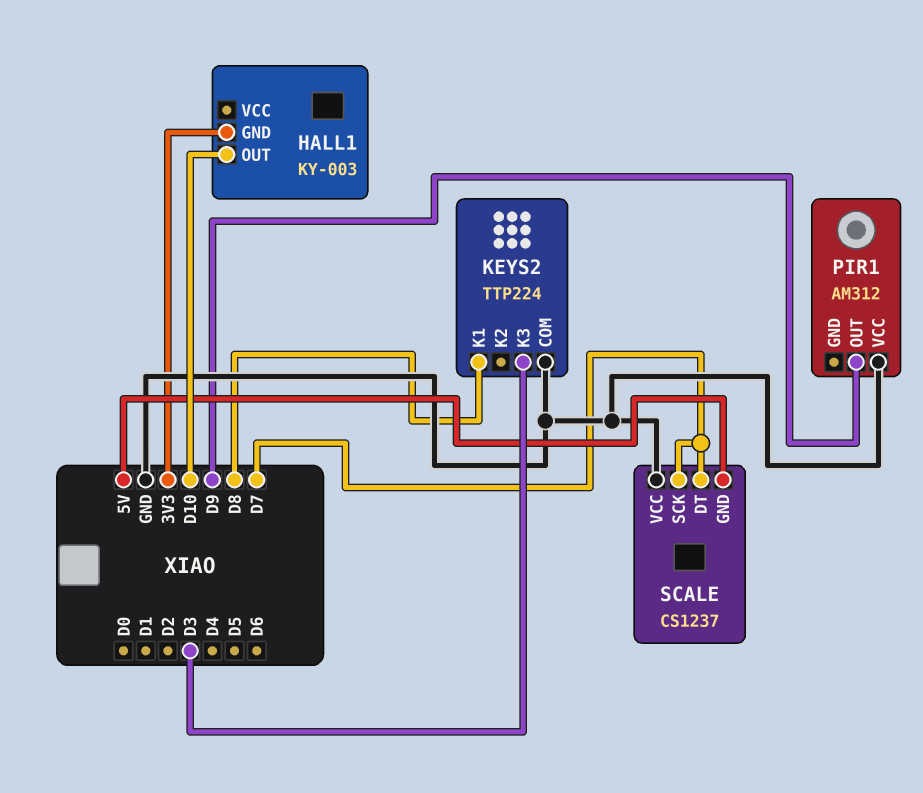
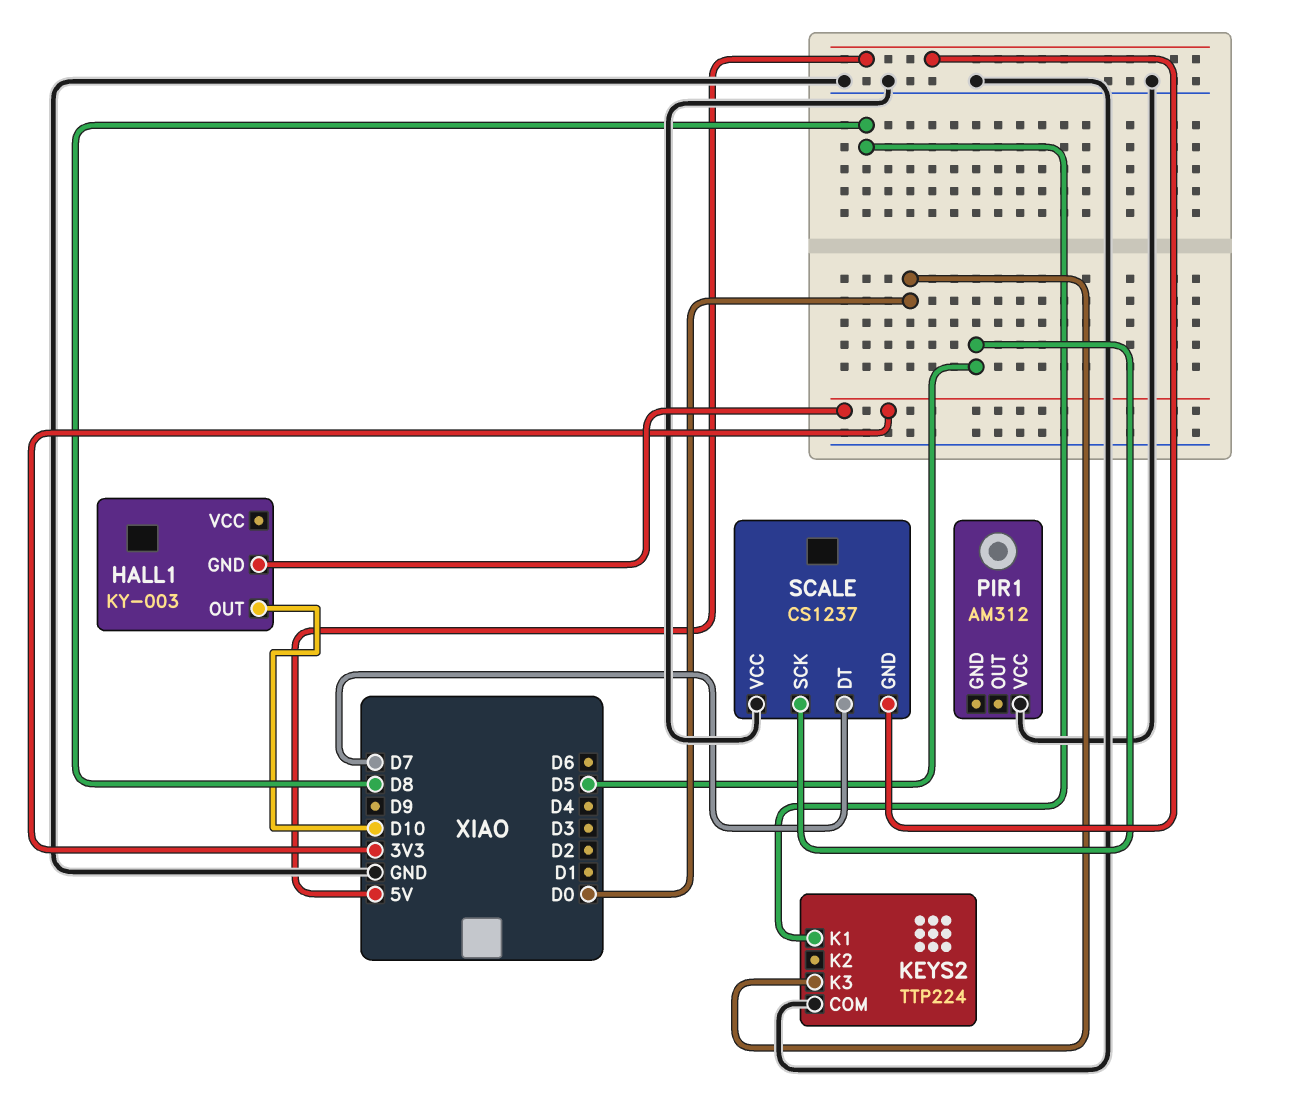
KEYS2 pin K3: D3 -> D0
PIR1 pin OUT: D9 -> none
SCALE pin SCK: D7 -> D5

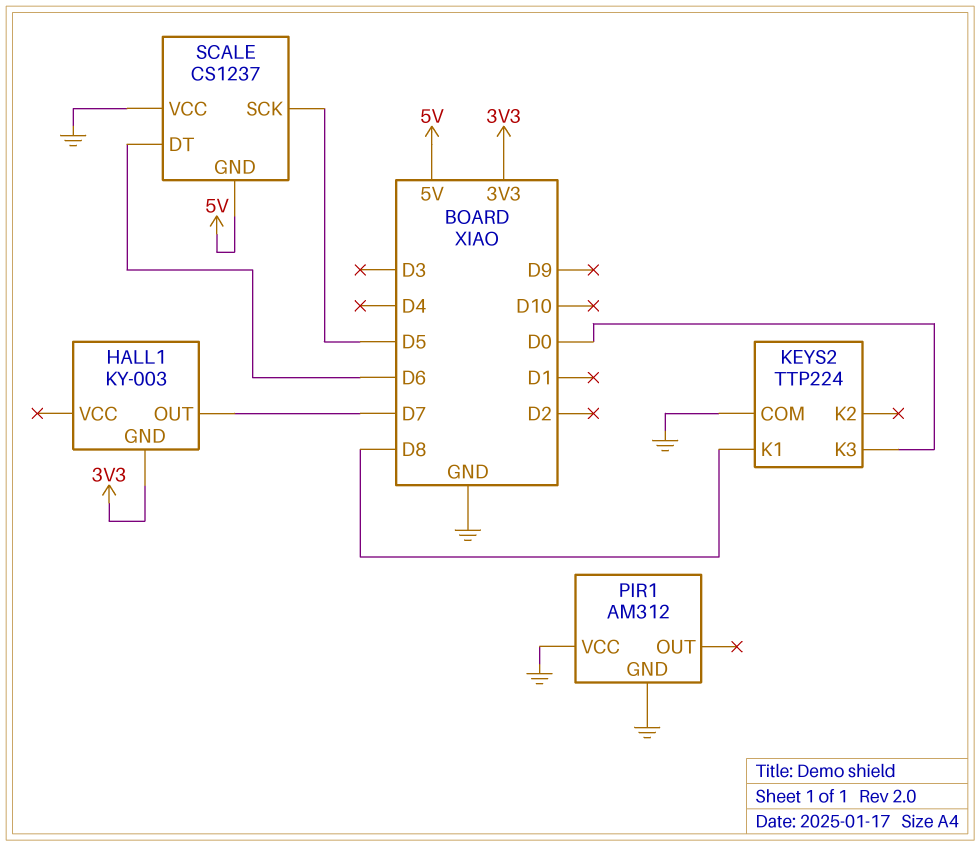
HALL1 pin OUT: D10 -> D7
PIR1 pin GND: none -> GND
SCALE pin DT: D7 -> D6

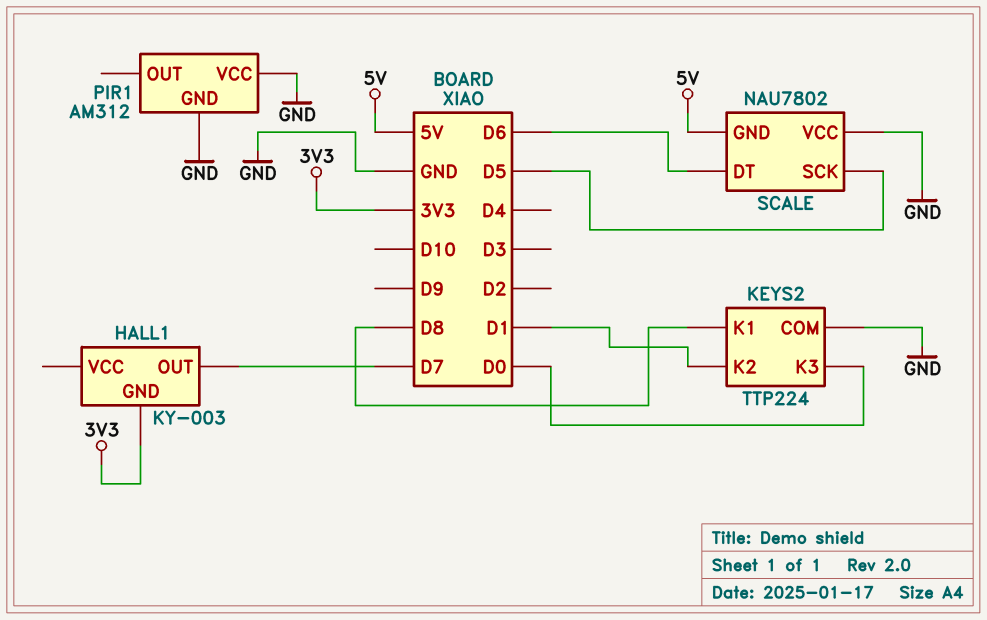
KEYS2 pin K2: none -> D1
SCALE: CS1237 -> NAU7802

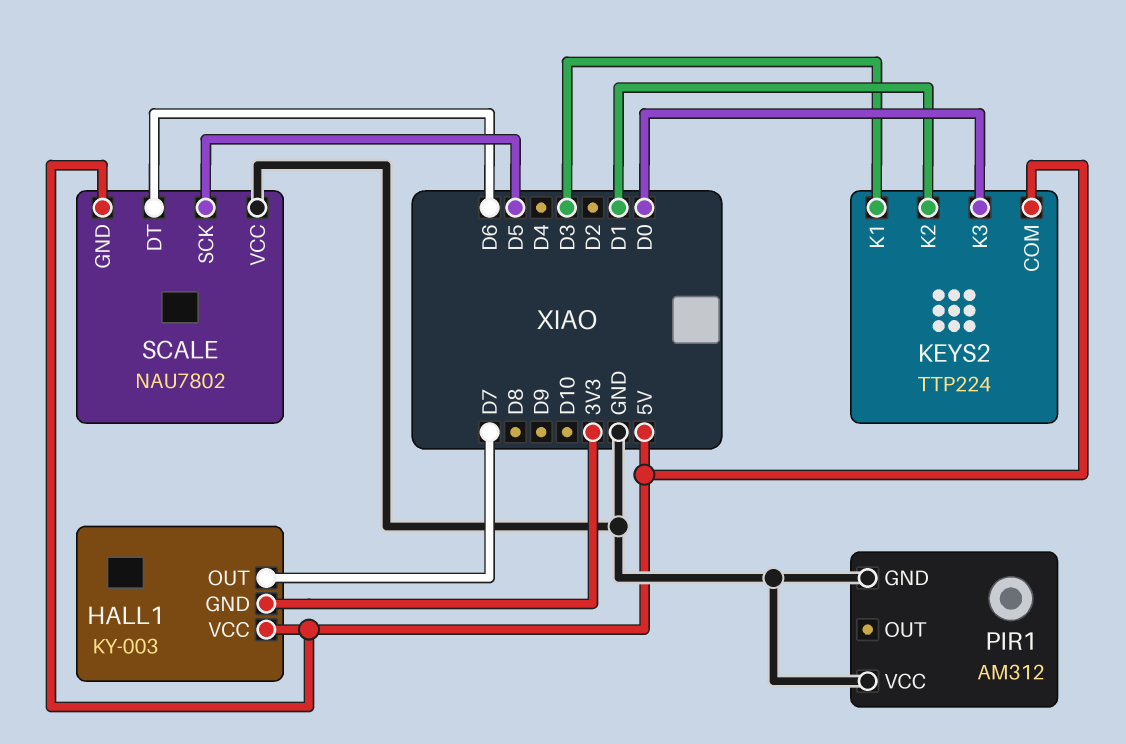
HALL1 pin VCC: none -> 5V
KEYS2 pin COM: GND -> 5V
KEYS2 pin K1: D8 -> D3

